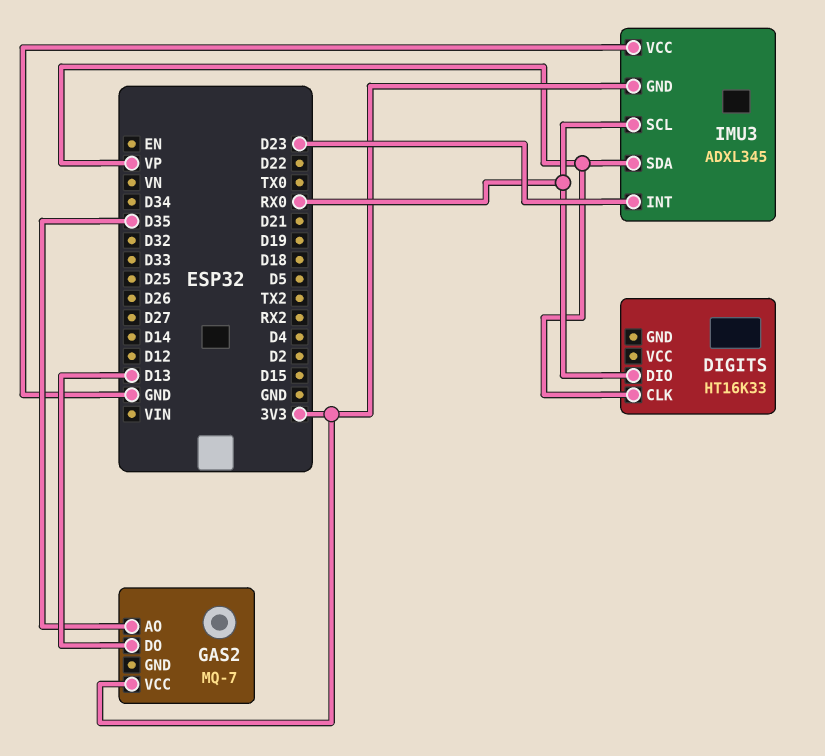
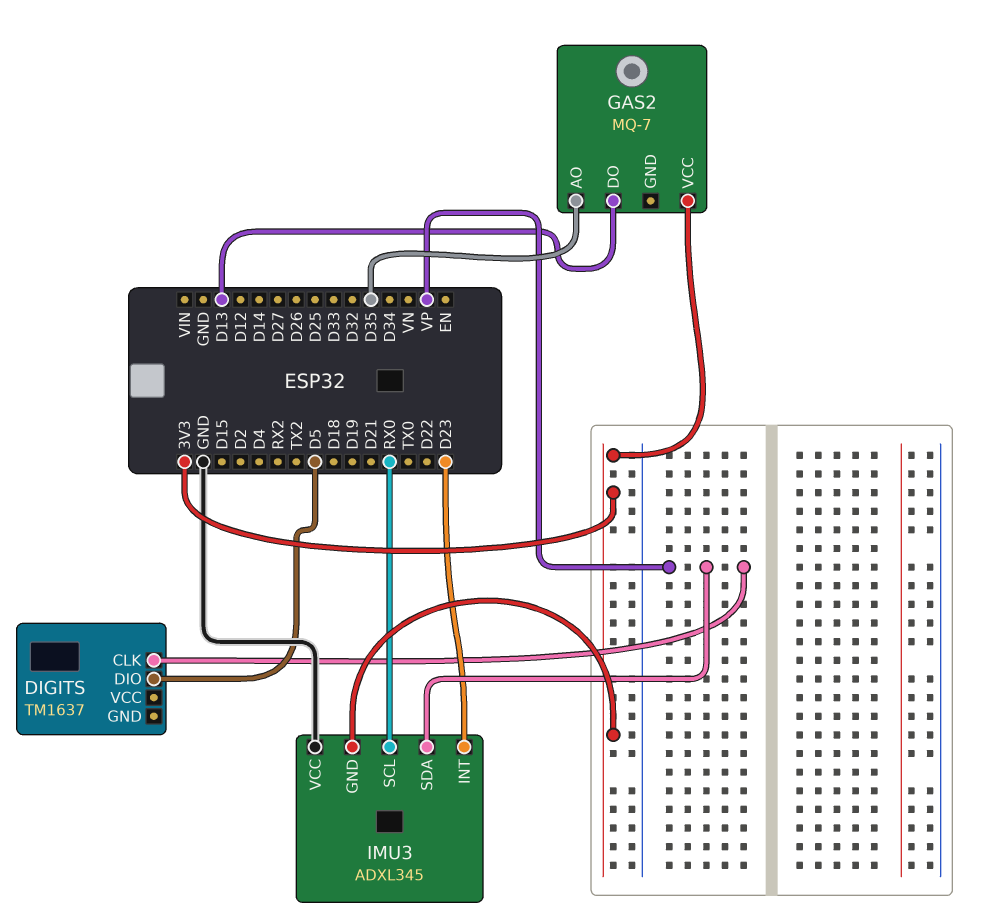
DIGITS: HT16K33 -> TM1637
DIGITS pin DIO: RX0 -> D5

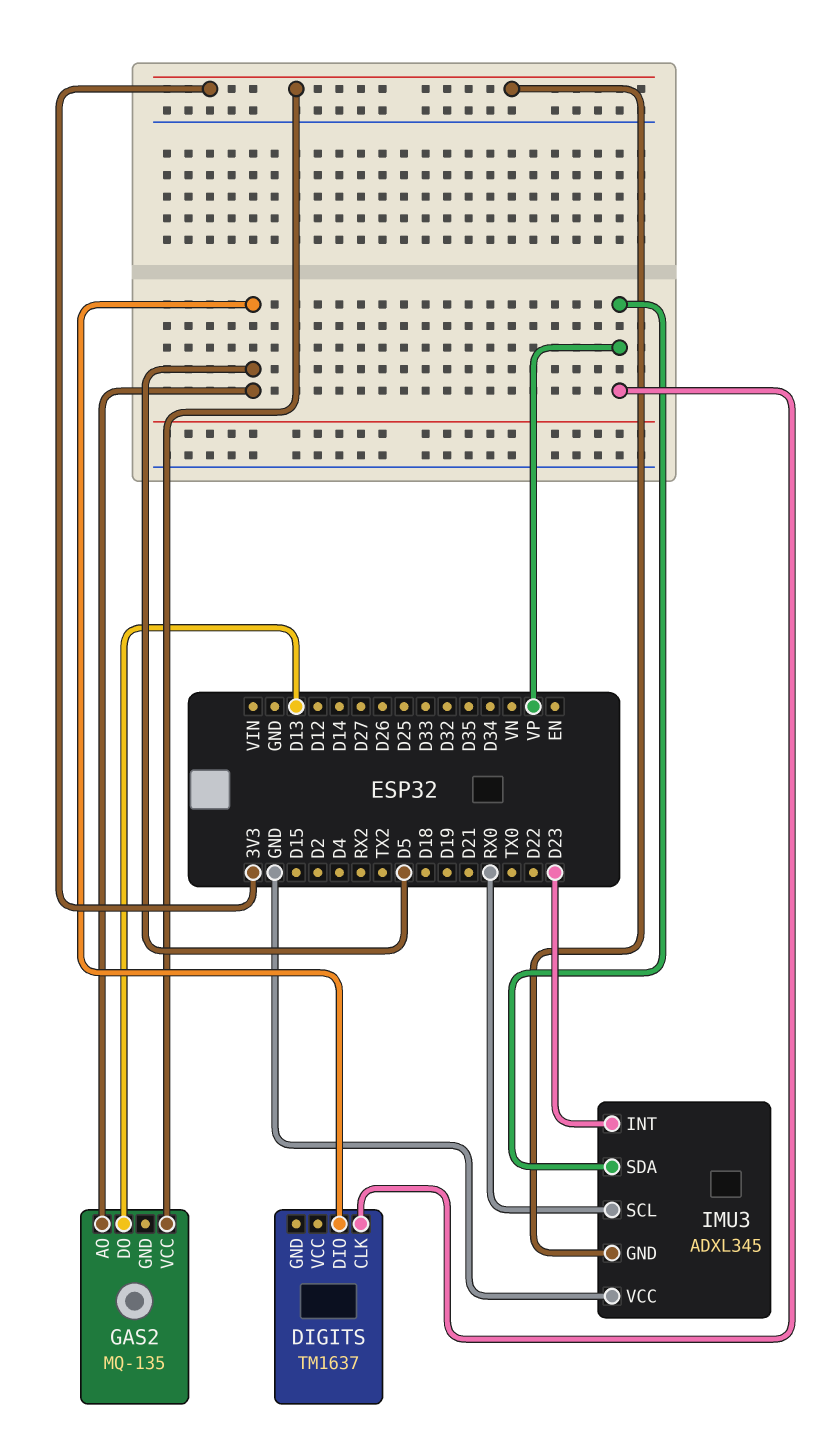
GAS2: MQ-7 -> MQ-135
GAS2 pin AO: D35 -> D5

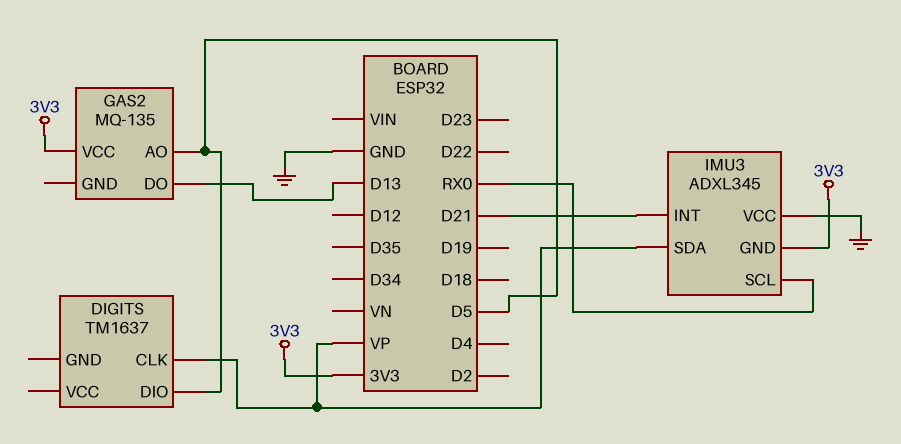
IMU3 pin INT: D23 -> D21

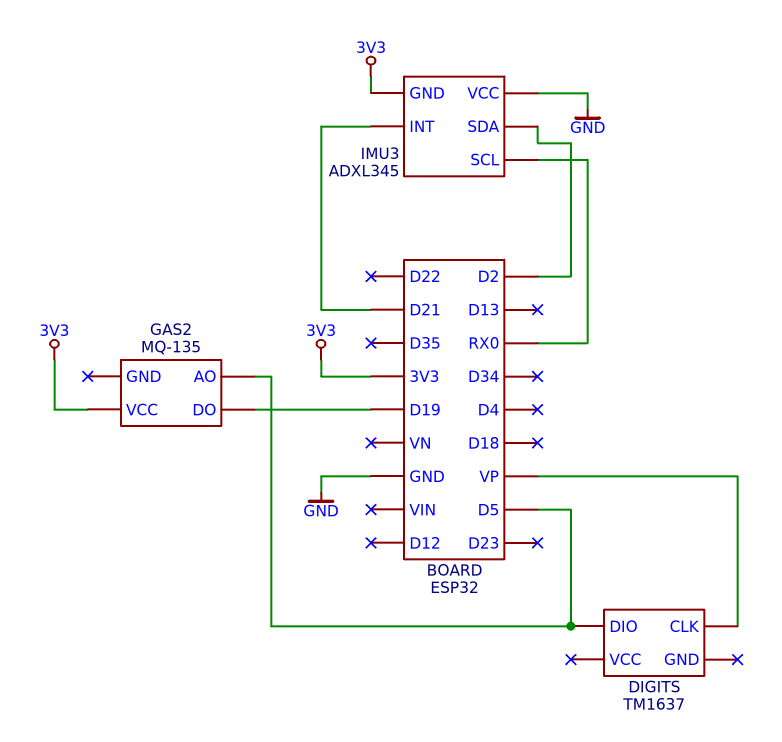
GAS2 pin DO: D13 -> D19
IMU3 pin SDA: VP -> D2

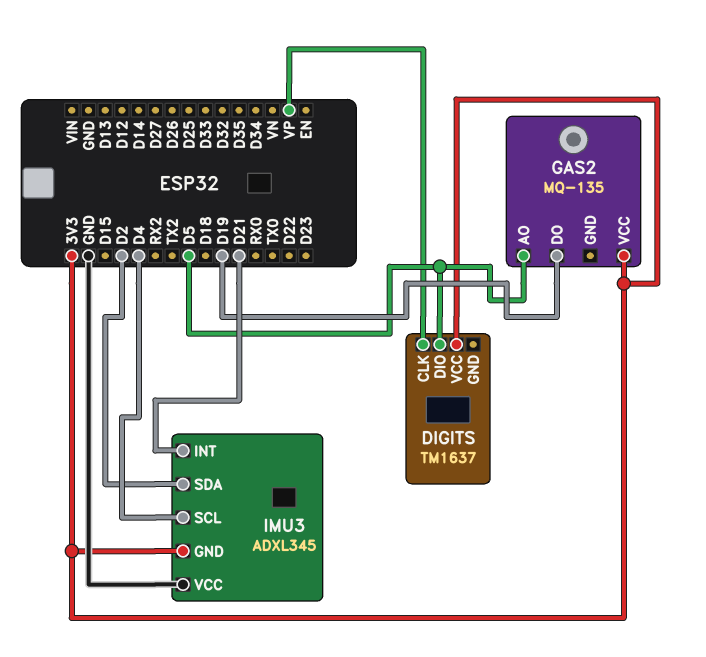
DIGITS pin VCC: none -> 3V3
IMU3 pin SCL: RX0 -> D4

